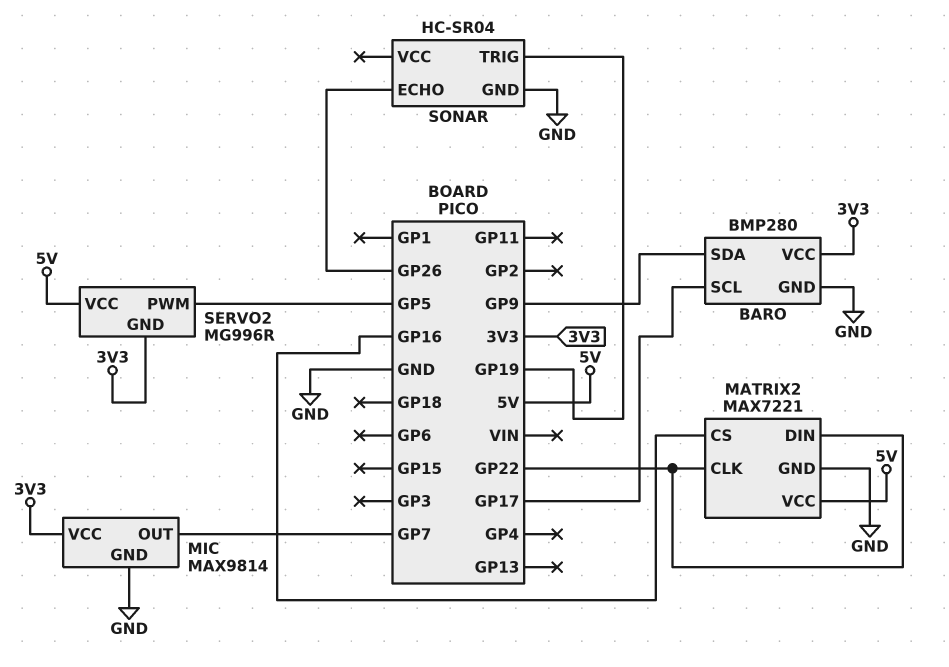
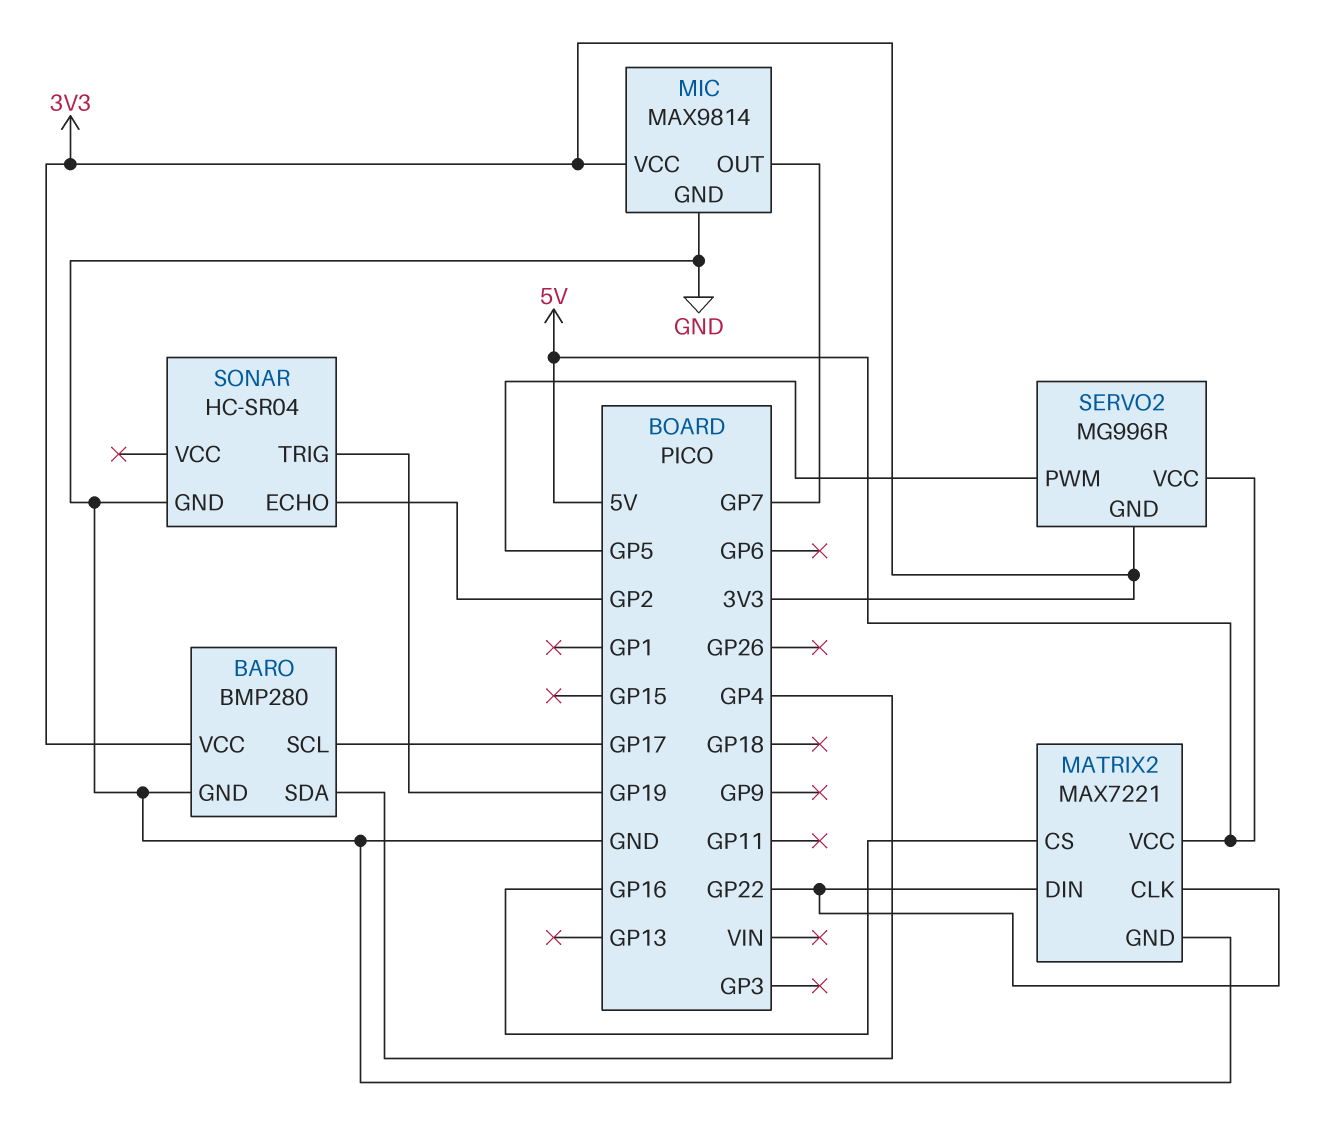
BARO pin SDA: GP9 -> GP4
SONAR pin ECHO: GP26 -> GP2

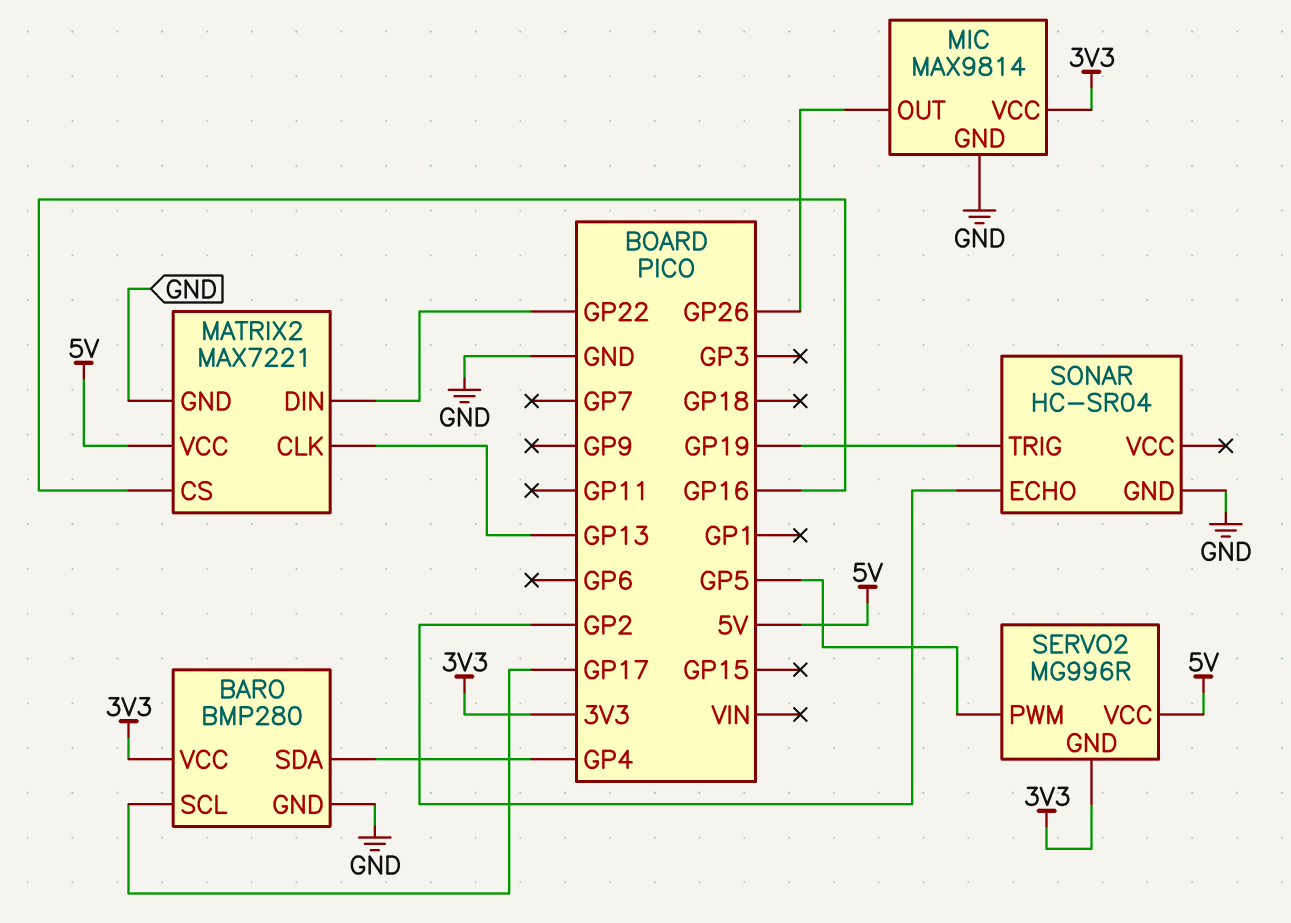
MATRIX2 pin CLK: GP22 -> GP13
MIC pin OUT: GP7 -> GP26

